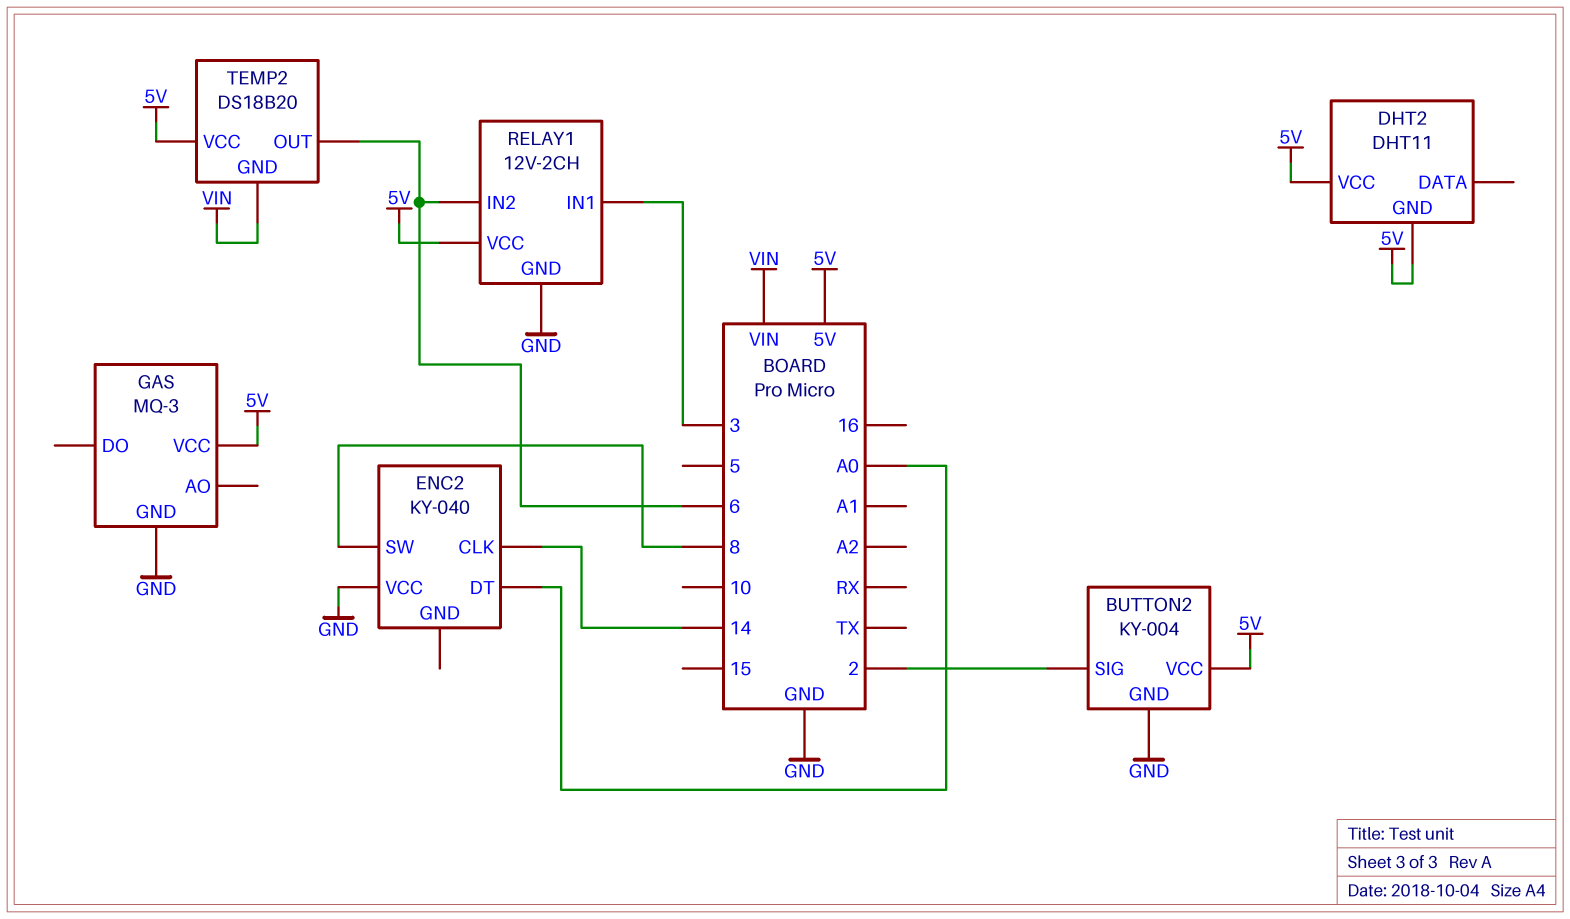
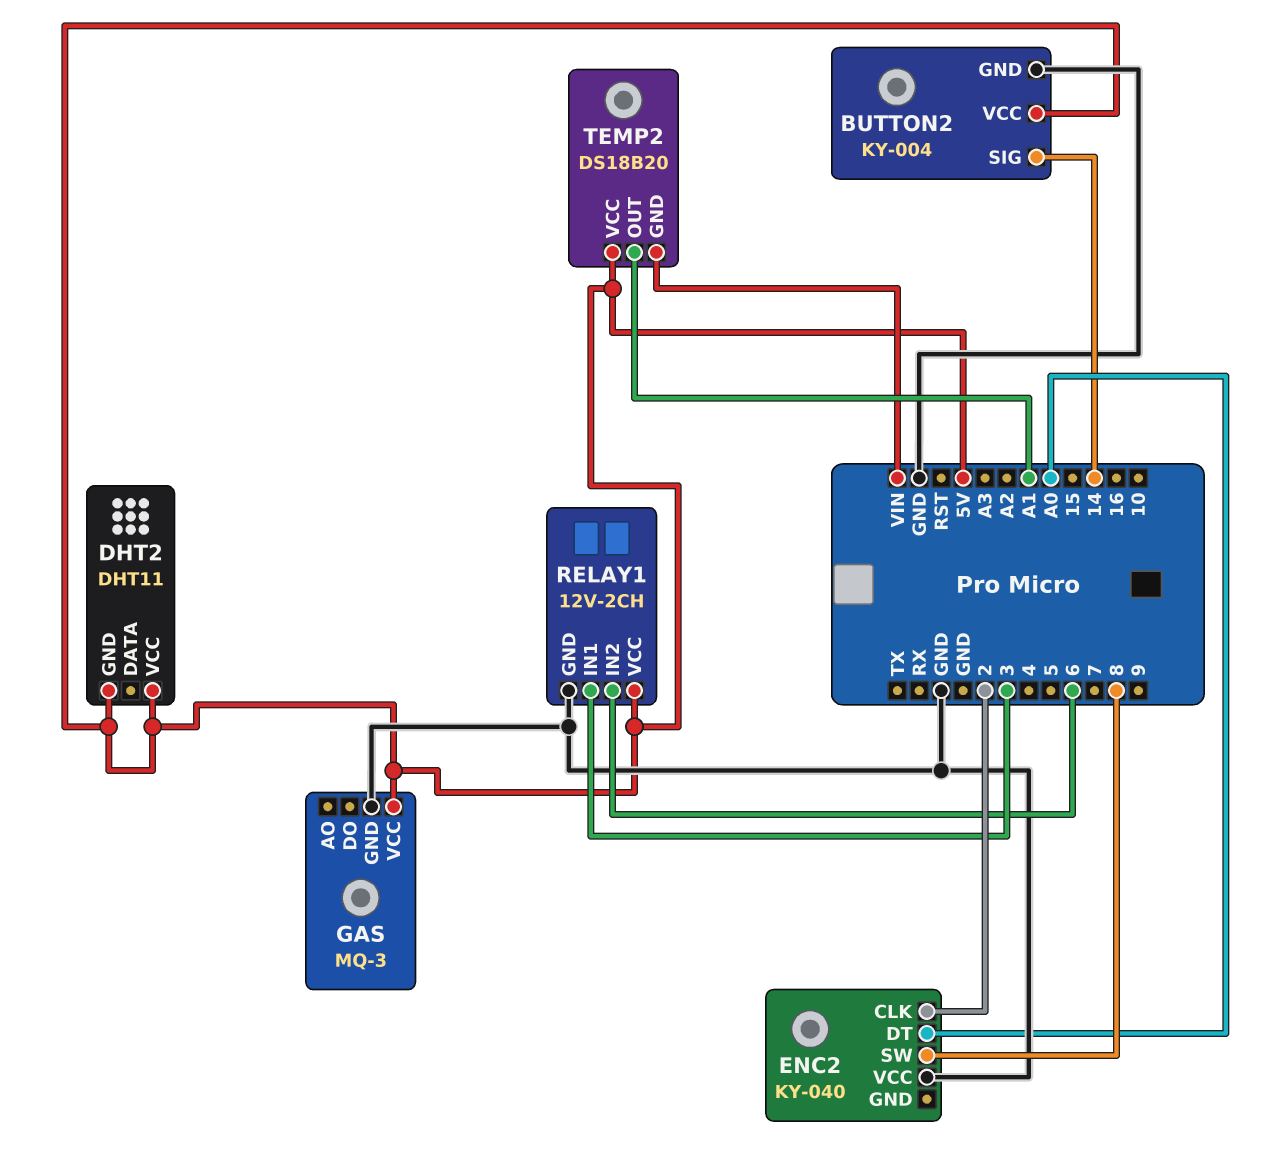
BUTTON2 pin SIG: 2 -> 14
ENC2 pin CLK: 14 -> 2
TEMP2 pin OUT: 6 -> A1

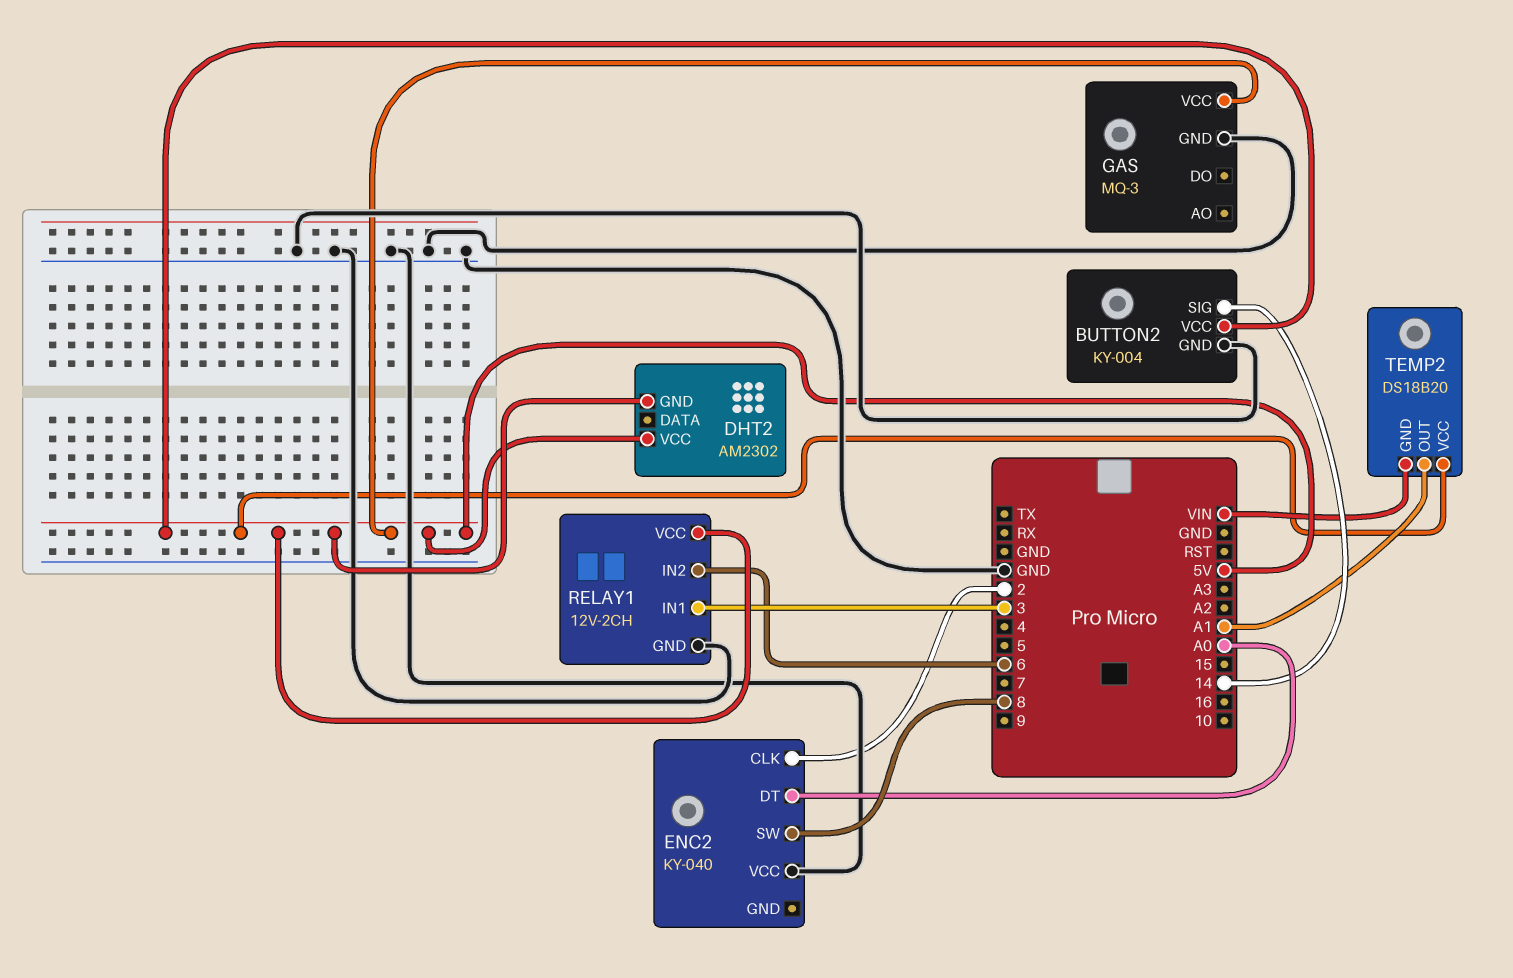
DHT2: DHT11 -> AM2302

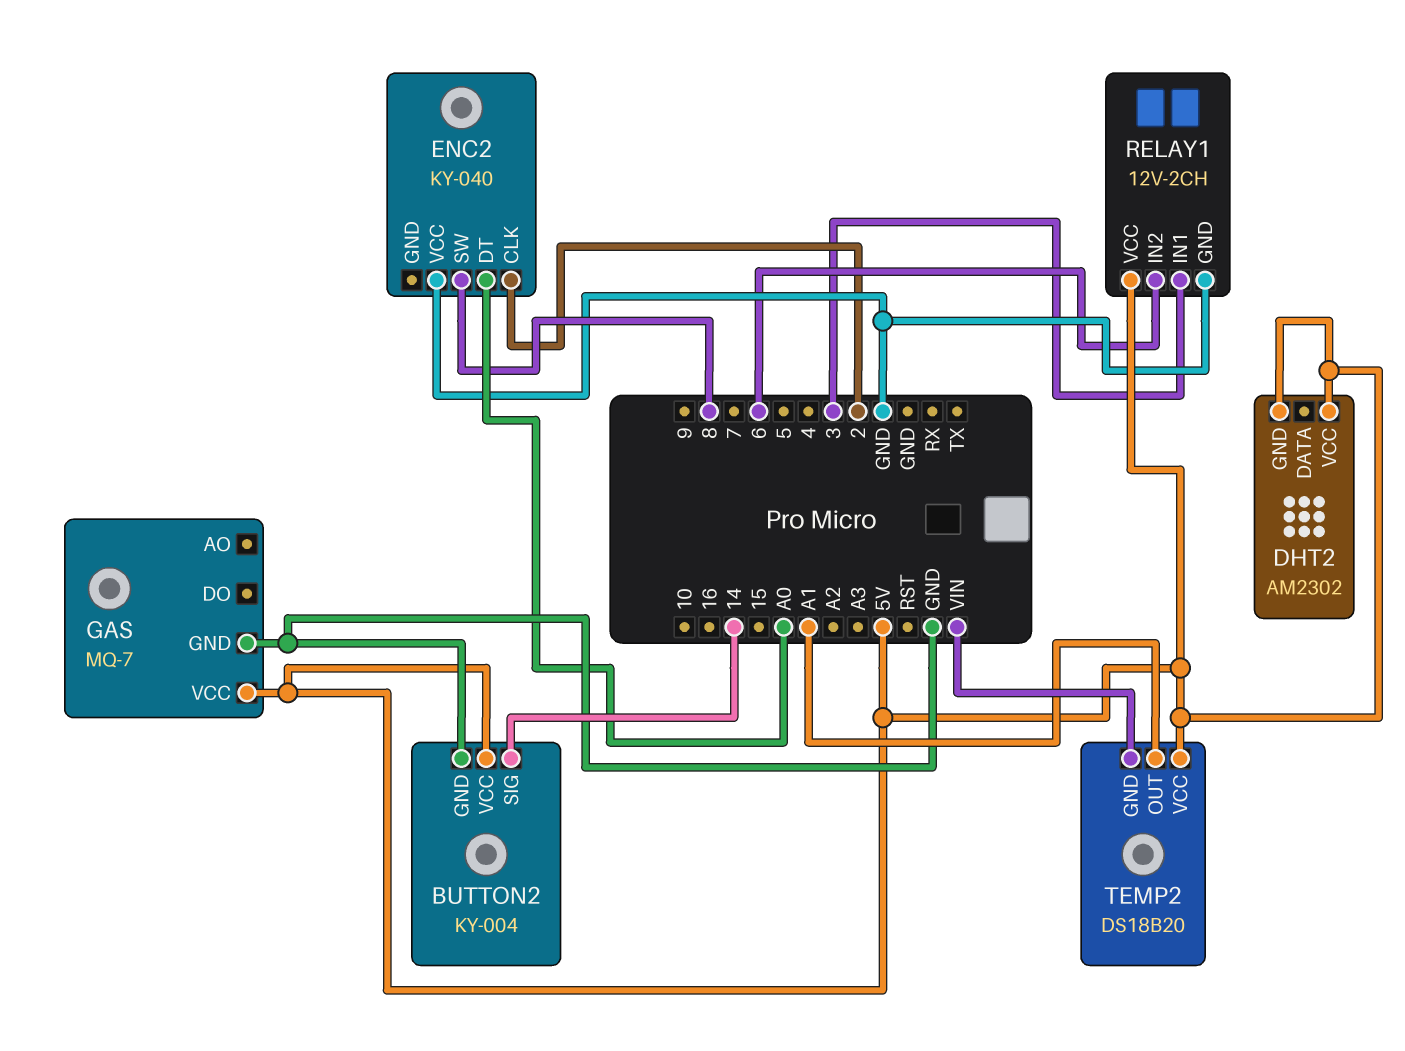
GAS: MQ-3 -> MQ-7

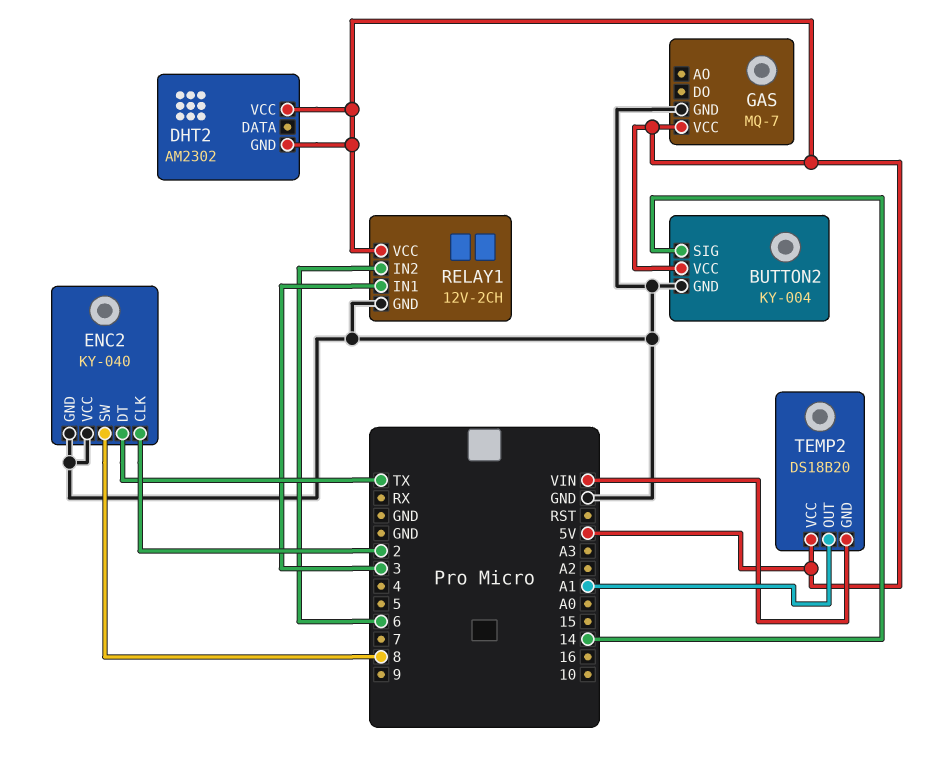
ENC2 pin DT: A0 -> TX
ENC2 pin GND: none -> GND

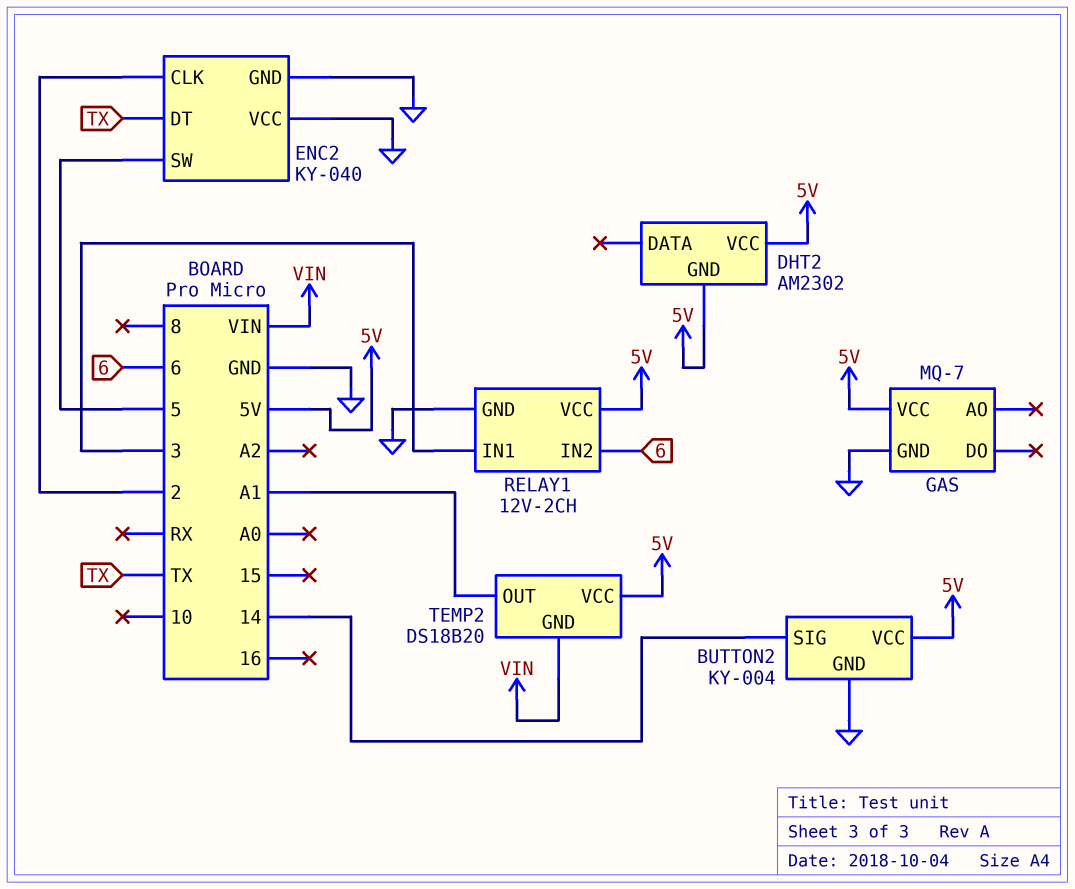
ENC2 pin SW: 8 -> 5

